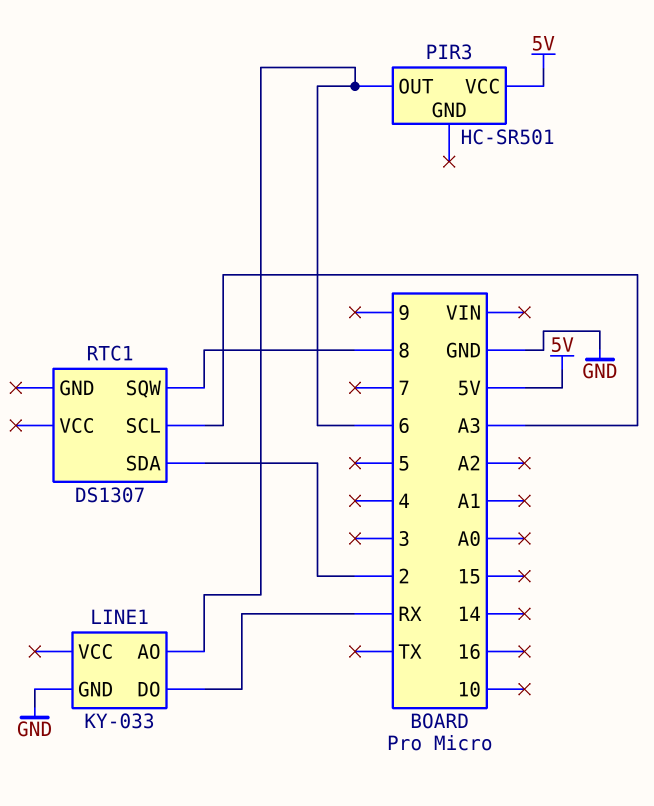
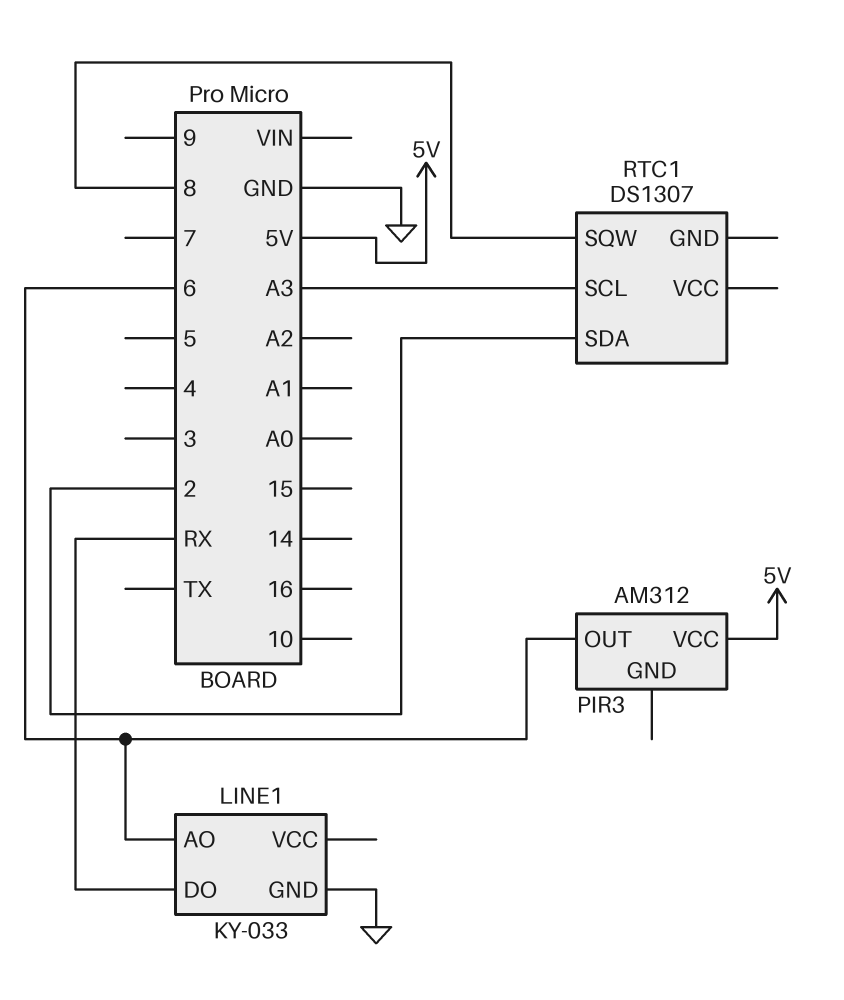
PIR3: HC-SR501 -> AM312

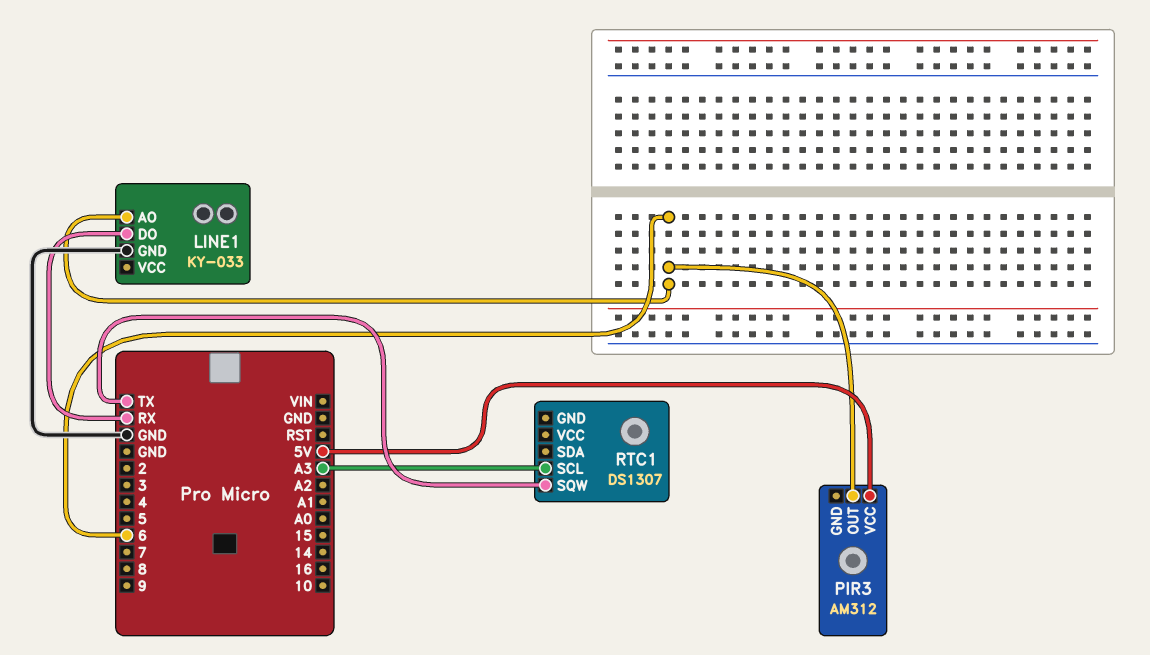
RTC1 pin SDA: 2 -> none
RTC1 pin SQW: 8 -> TX

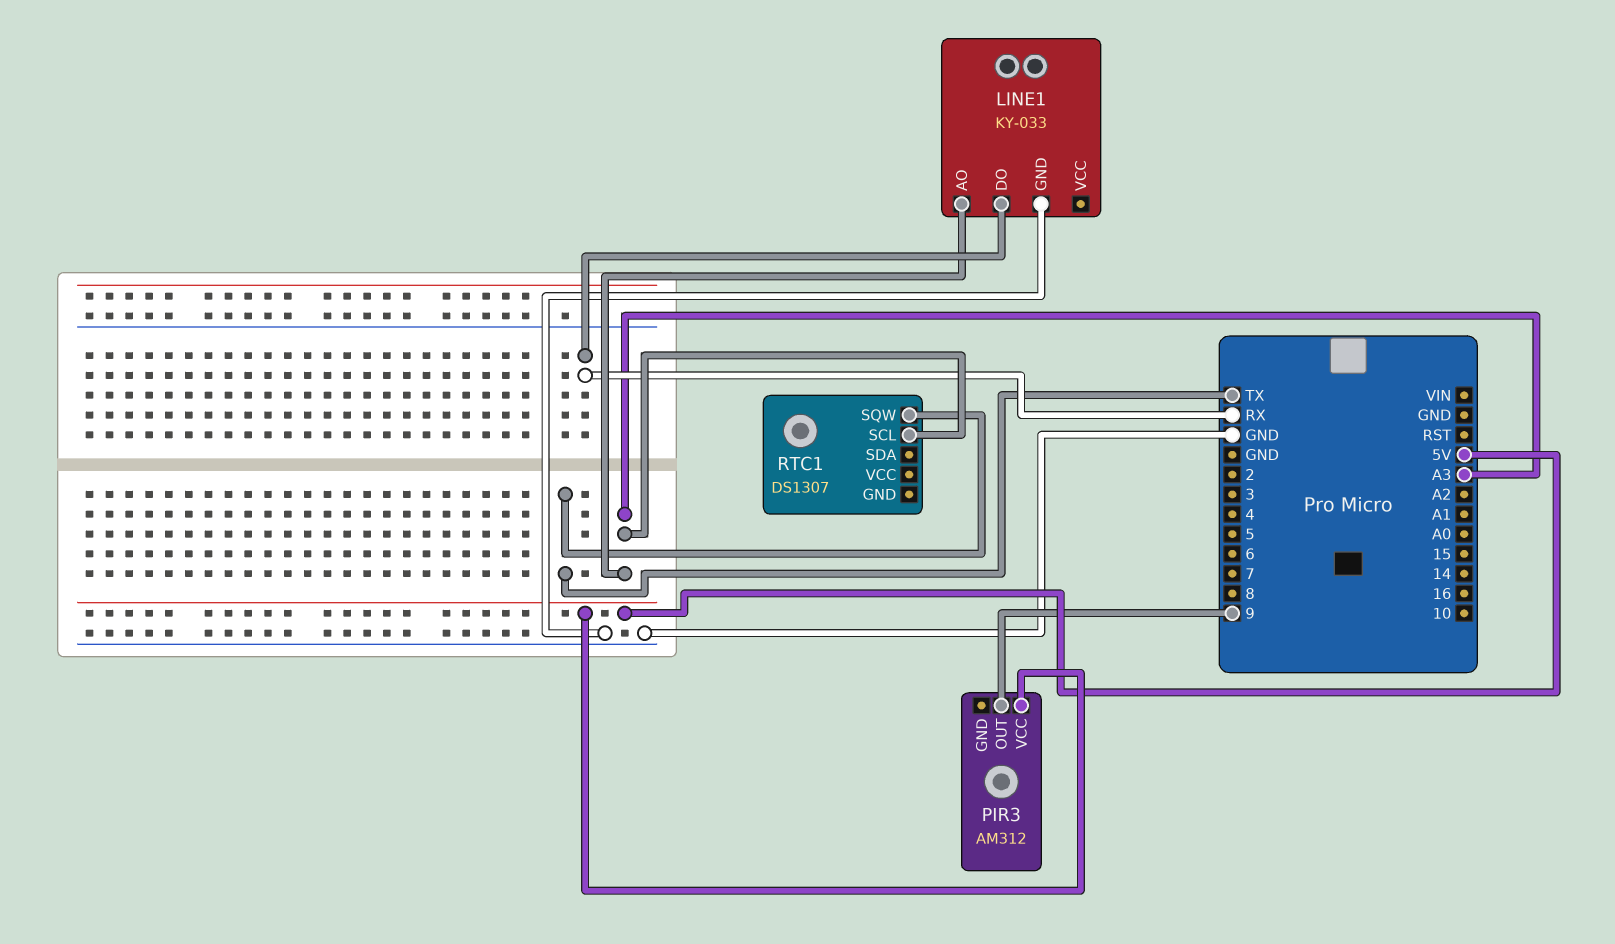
LINE1 pin AO: 6 -> A3
PIR3 pin OUT: 6 -> 9

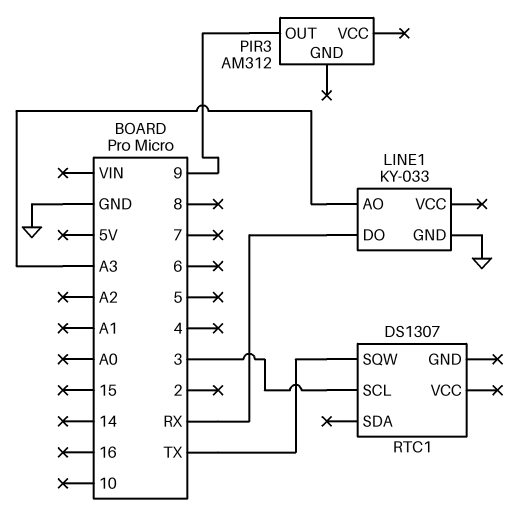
PIR3 pin VCC: 5V -> none
RTC1 pin SCL: A3 -> 3

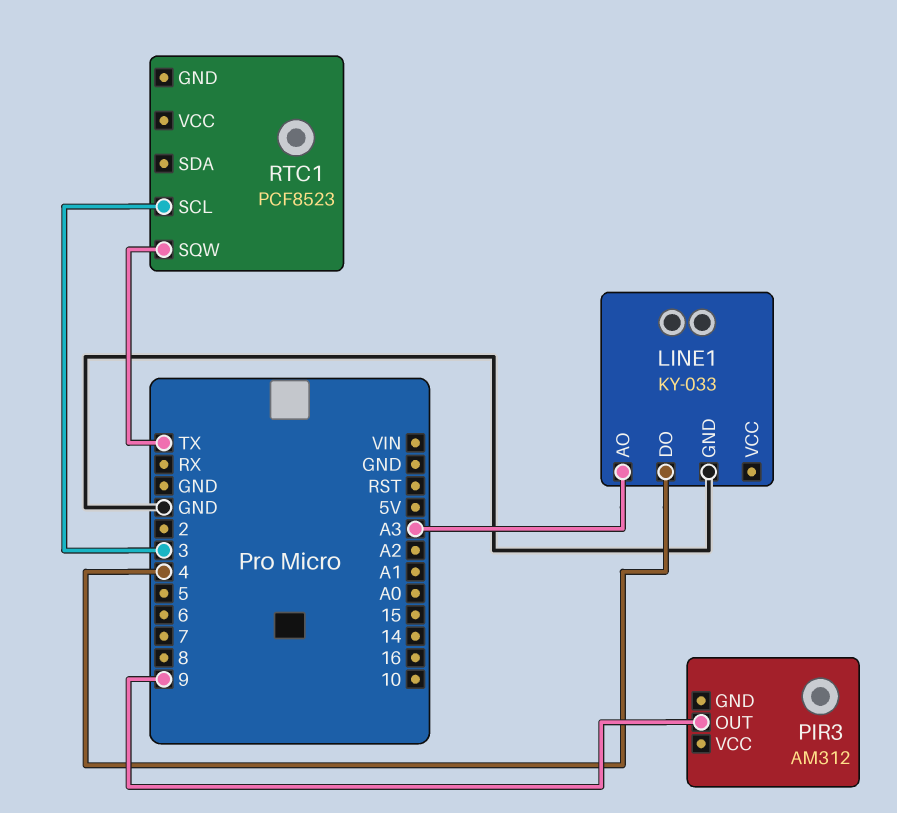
LINE1 pin DO: RX -> 4
RTC1: DS1307 -> PCF8523

